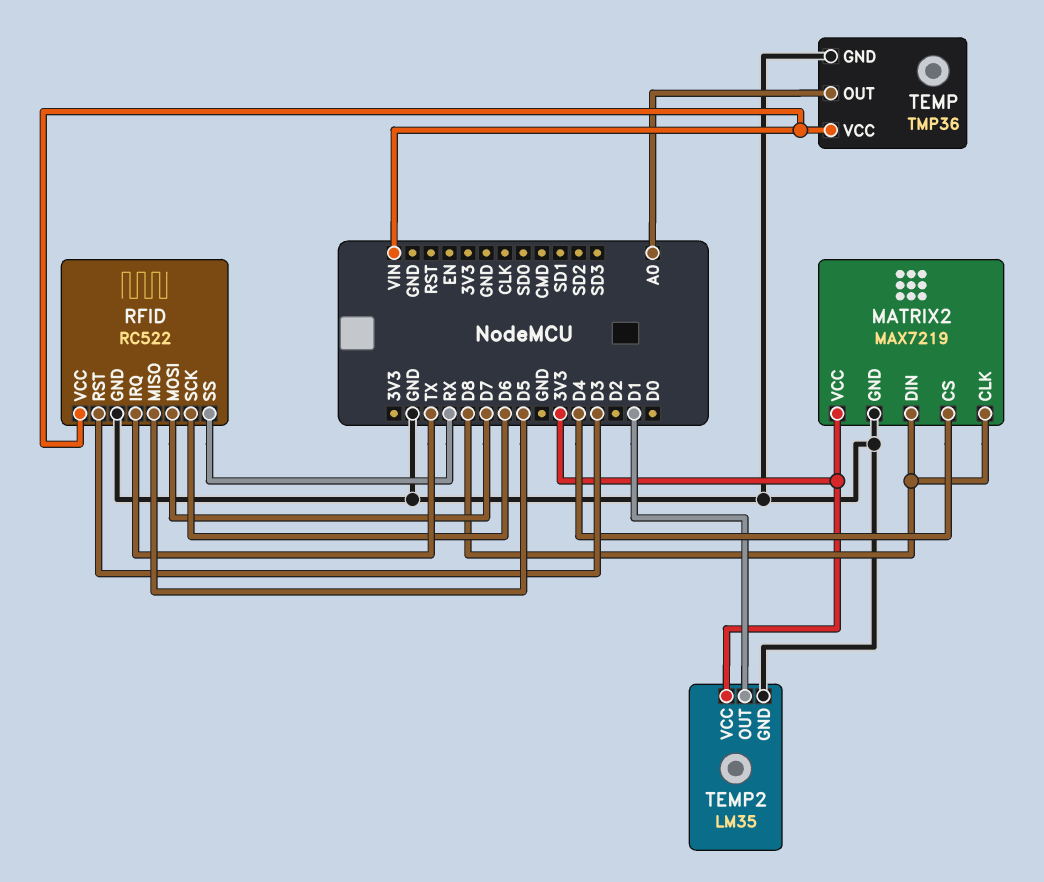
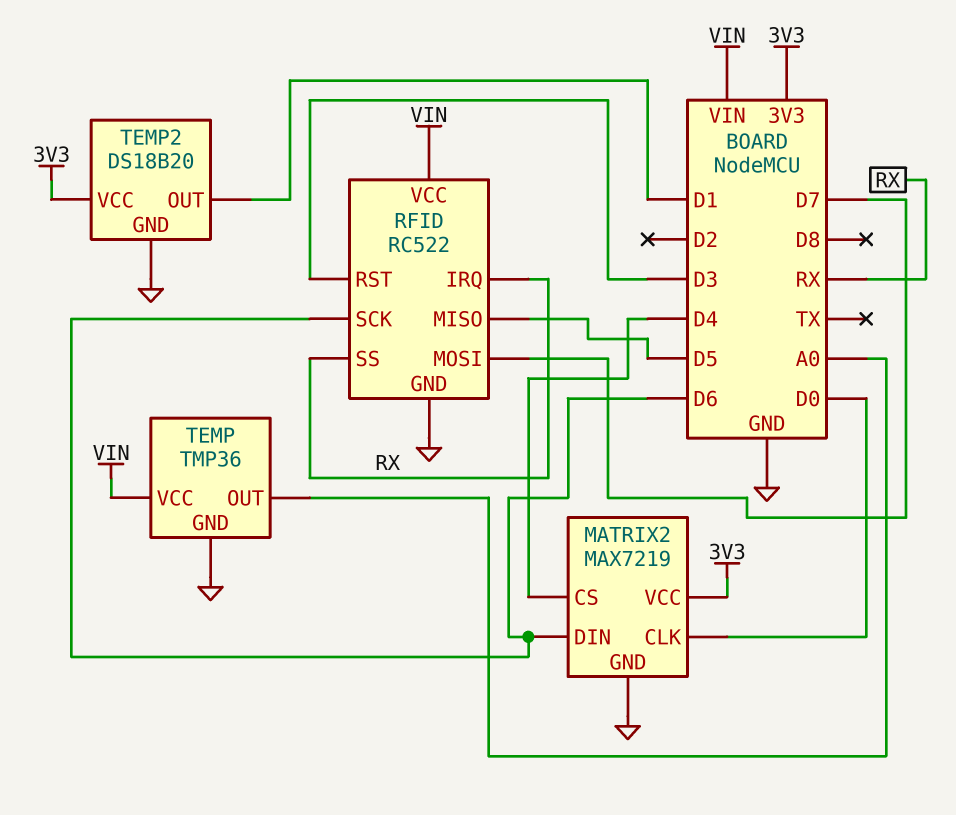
MATRIX2 pin CLK: D8 -> D0
MATRIX2 pin DIN: D8 -> D6
RFID pin IRQ: TX -> RX
TEMP2: LM35 -> DS18B20

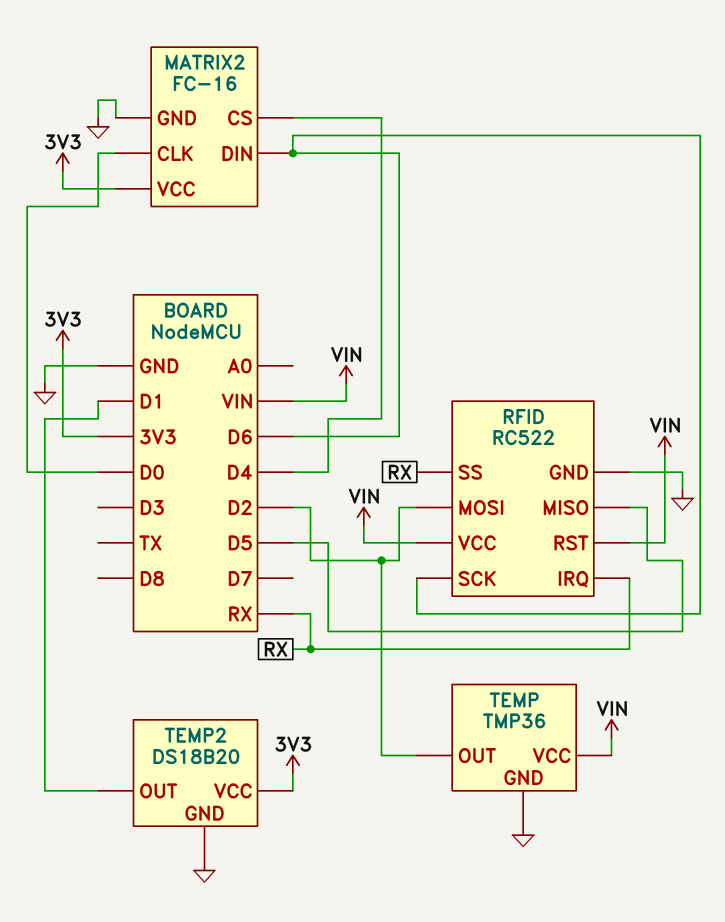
MATRIX2: MAX7219 -> FC-16
RFID pin MOSI: D7 -> D2
RFID pin RST: D3 -> VIN
TEMP pin OUT: A0 -> D2

